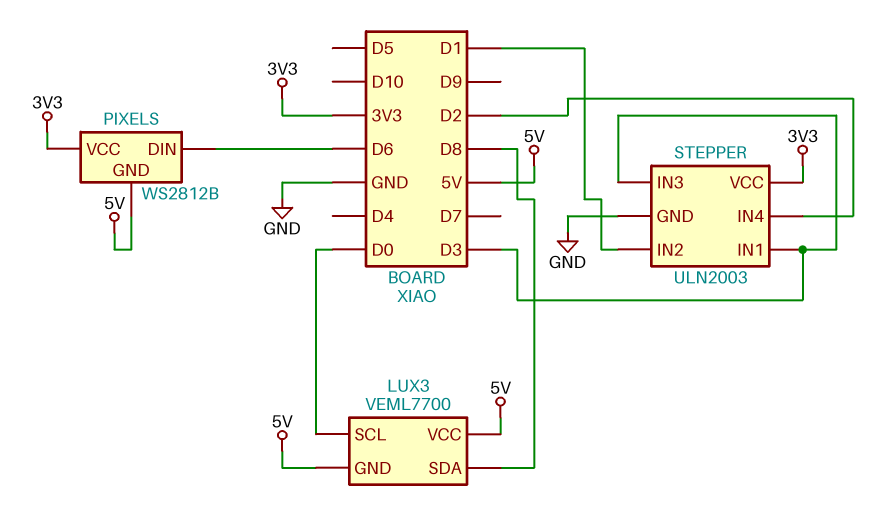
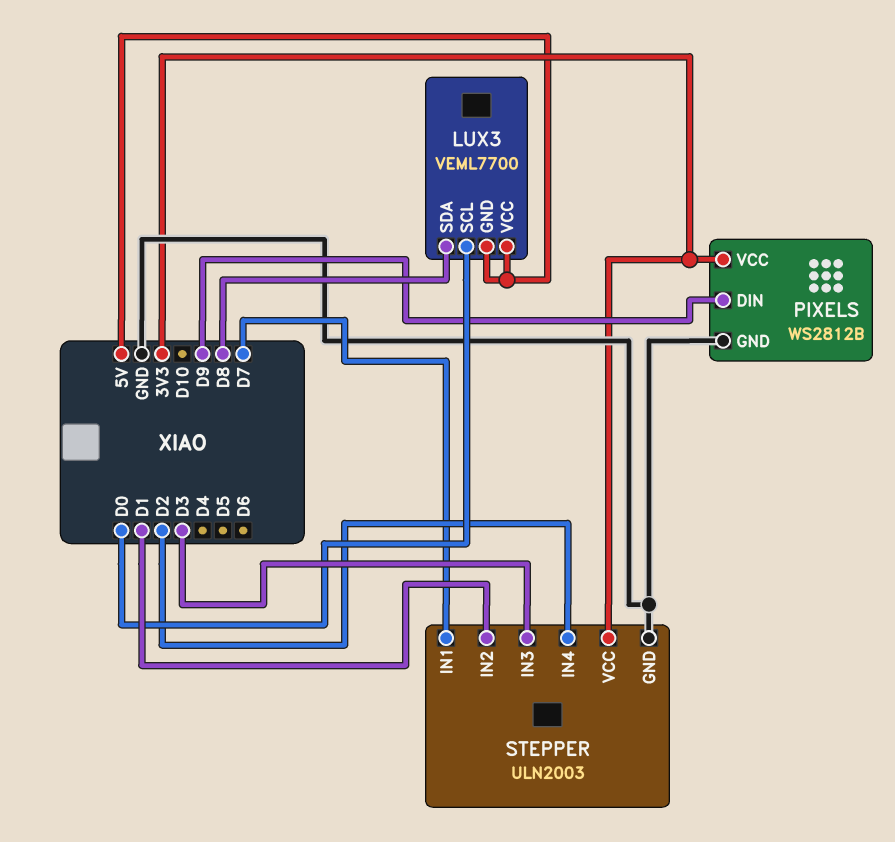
PIXELS pin DIN: D6 -> D9
PIXELS pin GND: 5V -> GND
STEPPER pin IN1: D3 -> D7

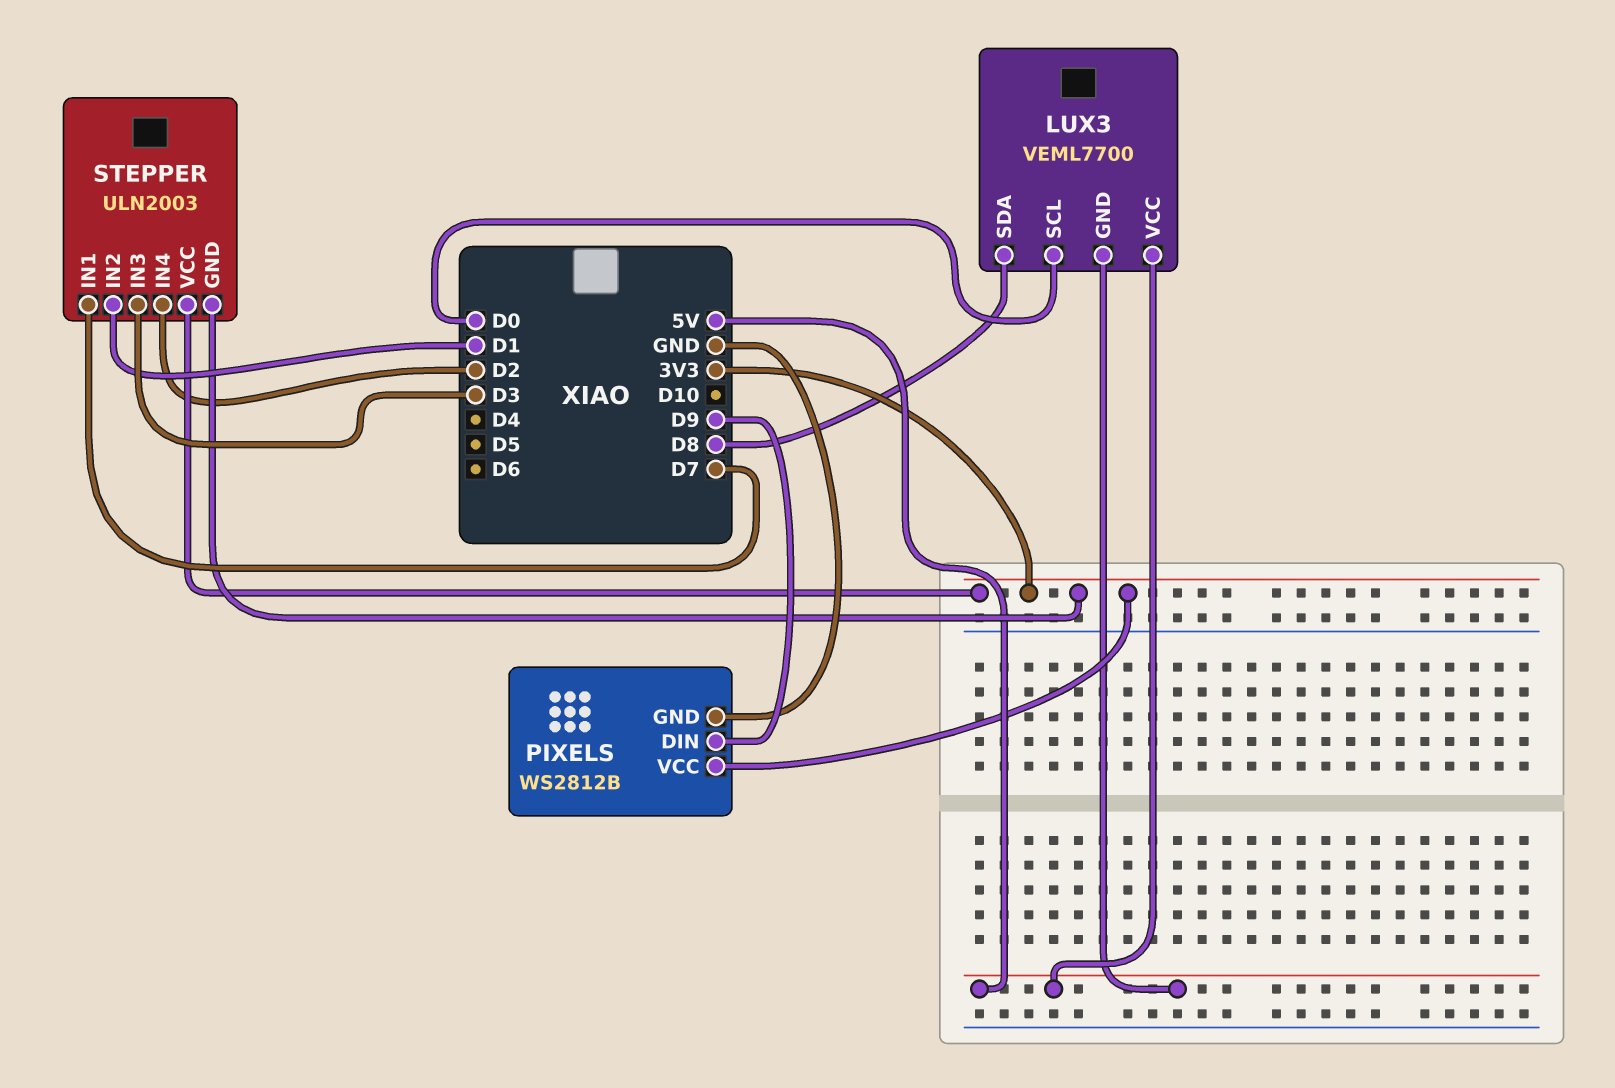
STEPPER pin GND: GND -> 3V3

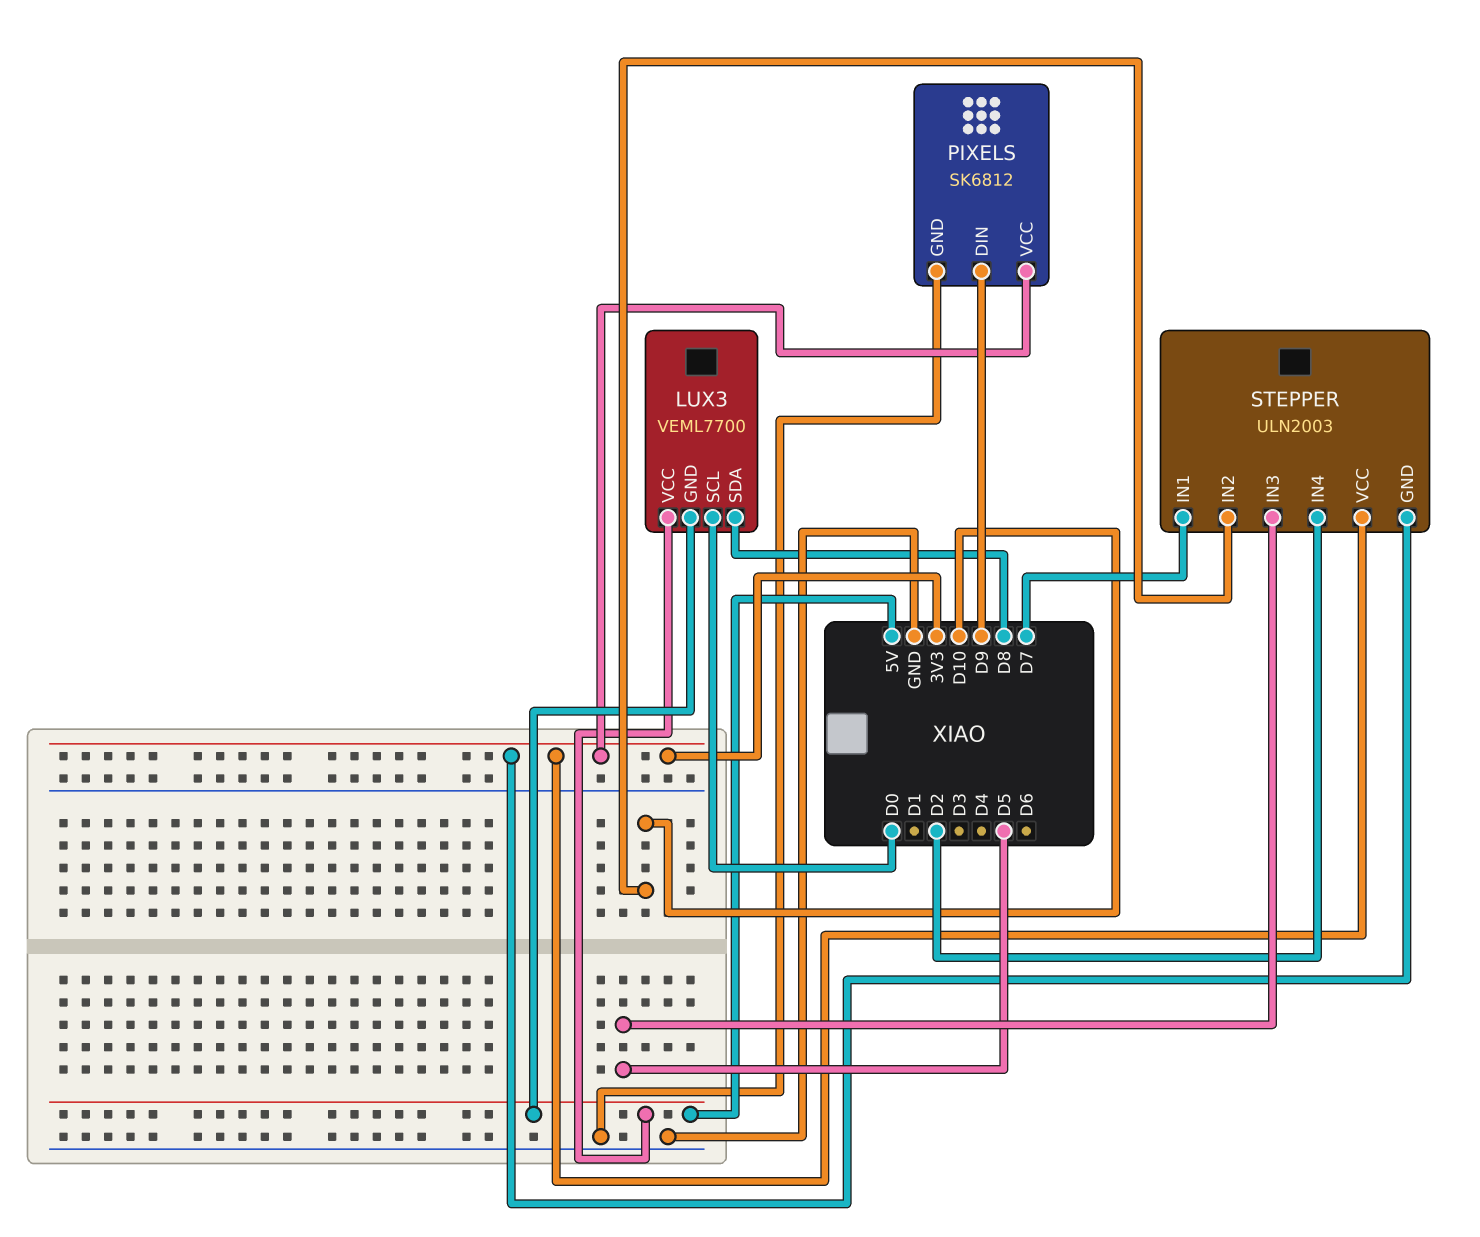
PIXELS: WS2812B -> SK6812
STEPPER pin IN2: D1 -> D10
STEPPER pin IN3: D3 -> D5

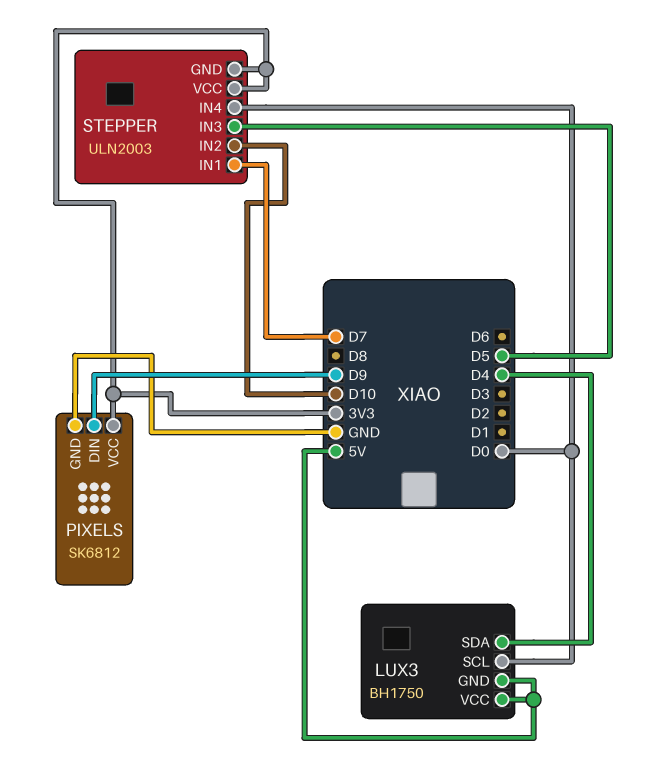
LUX3: VEML7700 -> BH1750
LUX3 pin SDA: D8 -> D4
STEPPER pin IN4: D2 -> D0

